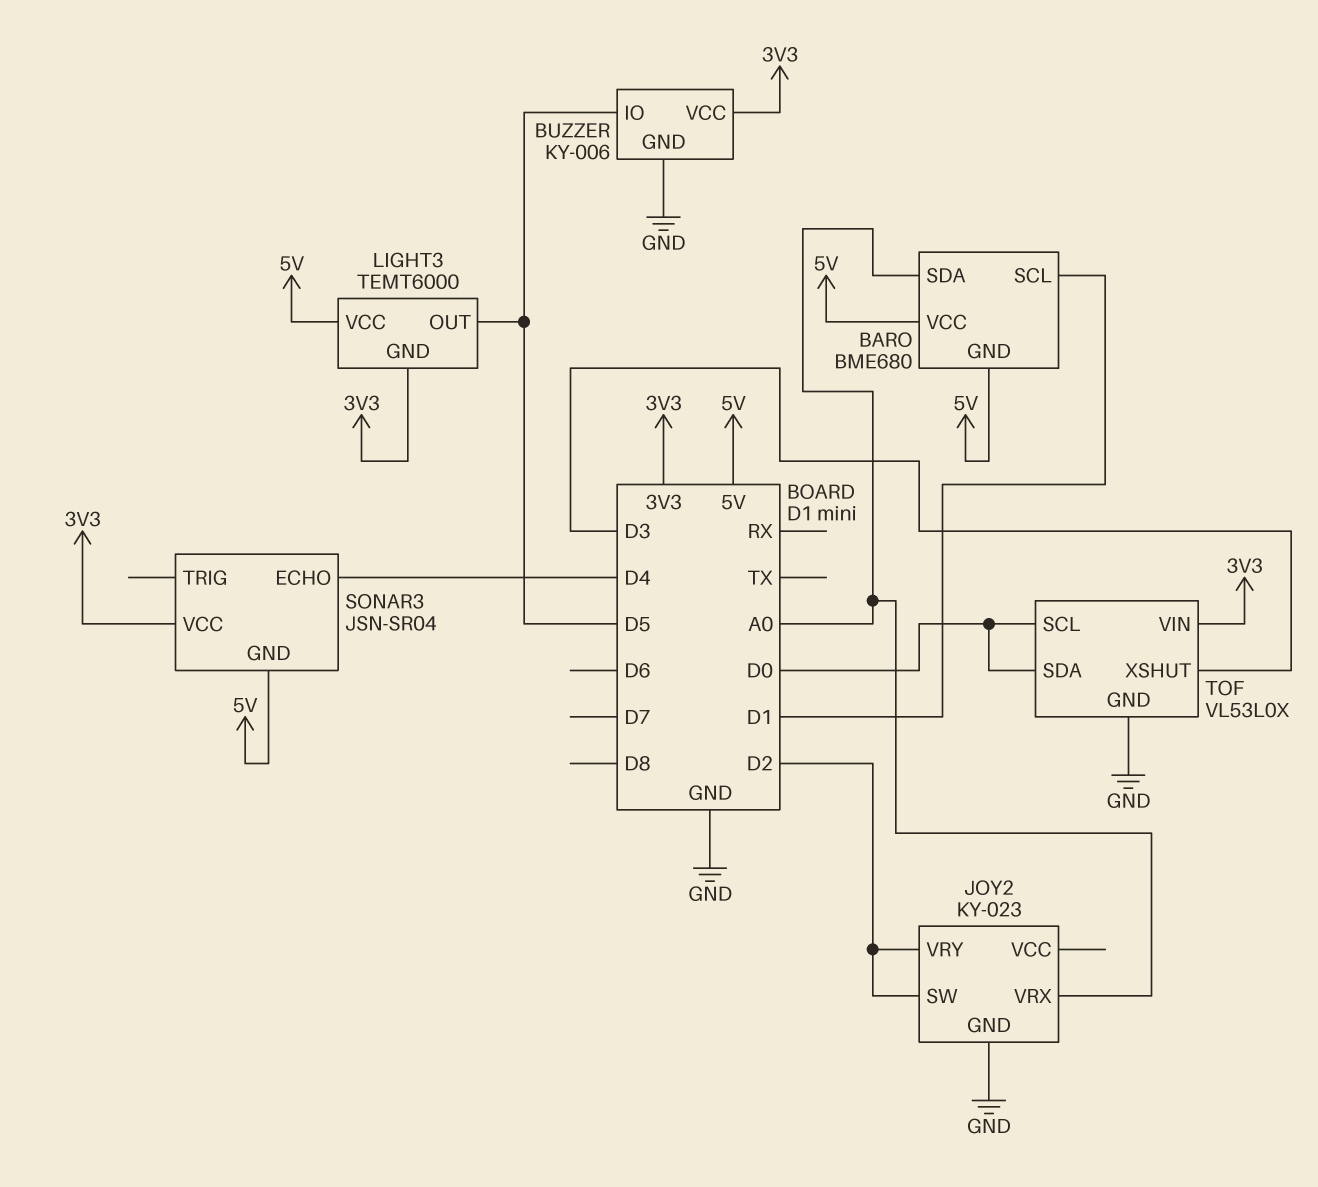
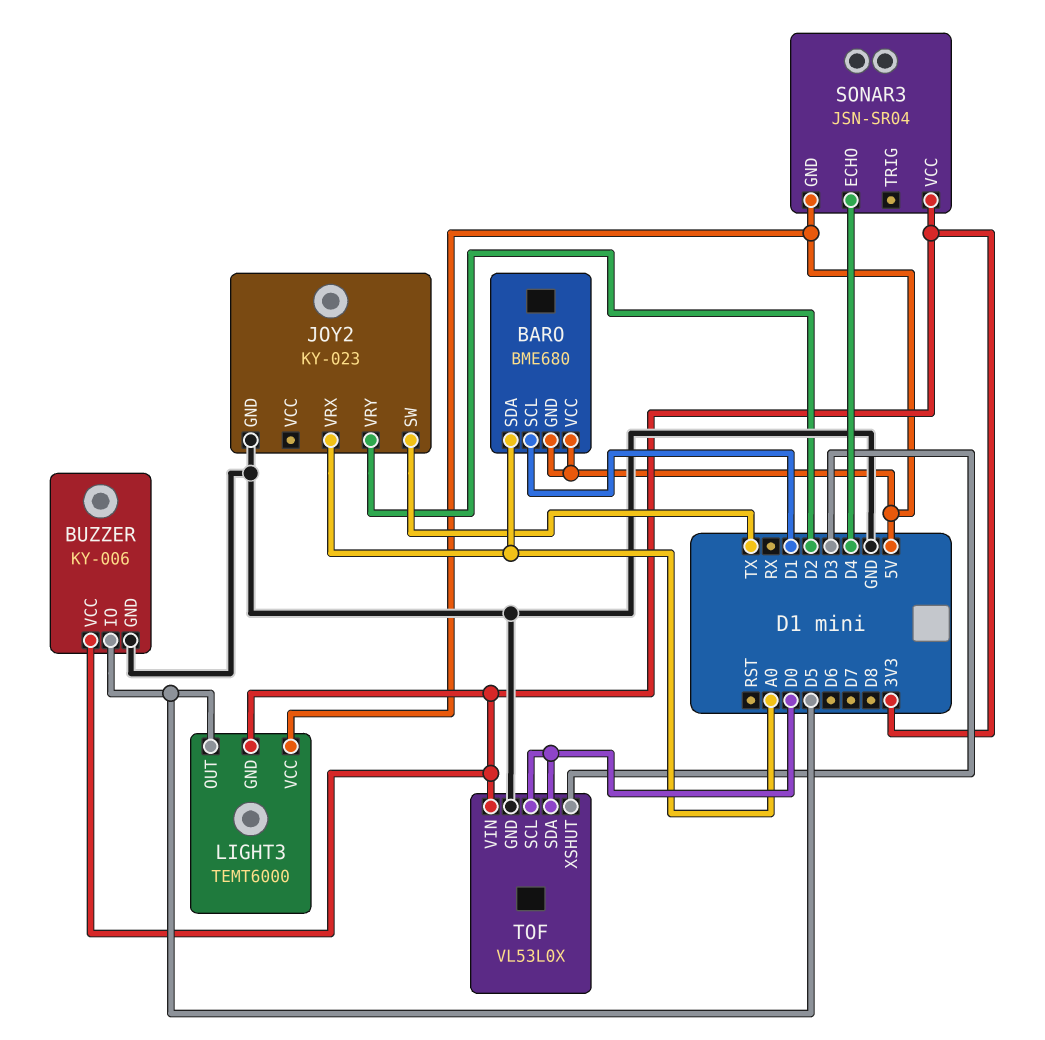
JOY2 pin SW: D2 -> TX

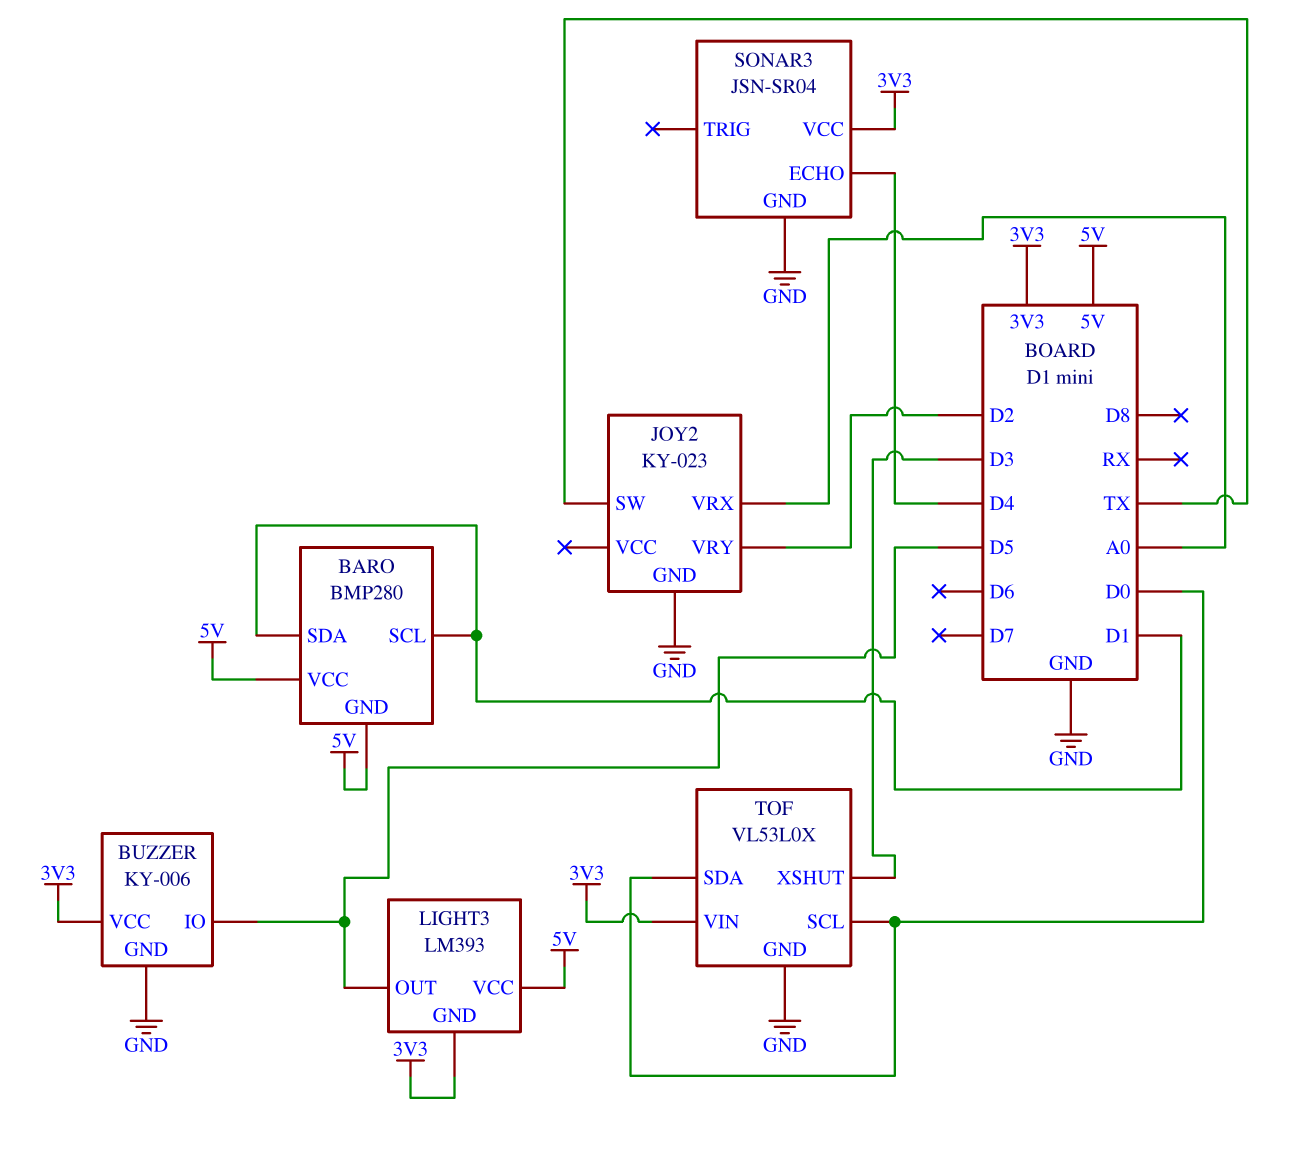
BARO: BME680 -> BMP280
BARO pin SDA: A0 -> D1
LIGHT3: TEMT6000 -> LM393
SONAR3 pin GND: 5V -> GND

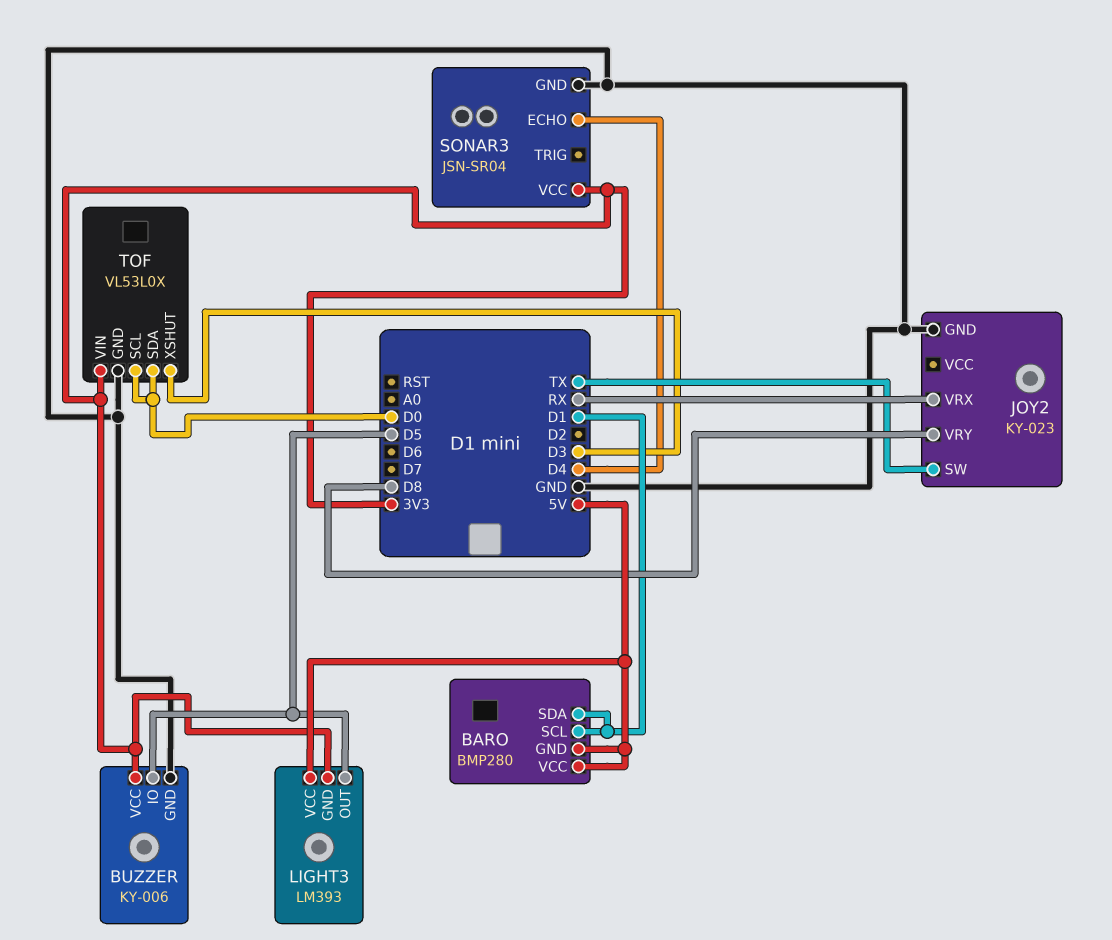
JOY2 pin VRX: A0 -> RX
JOY2 pin VRY: D2 -> D8

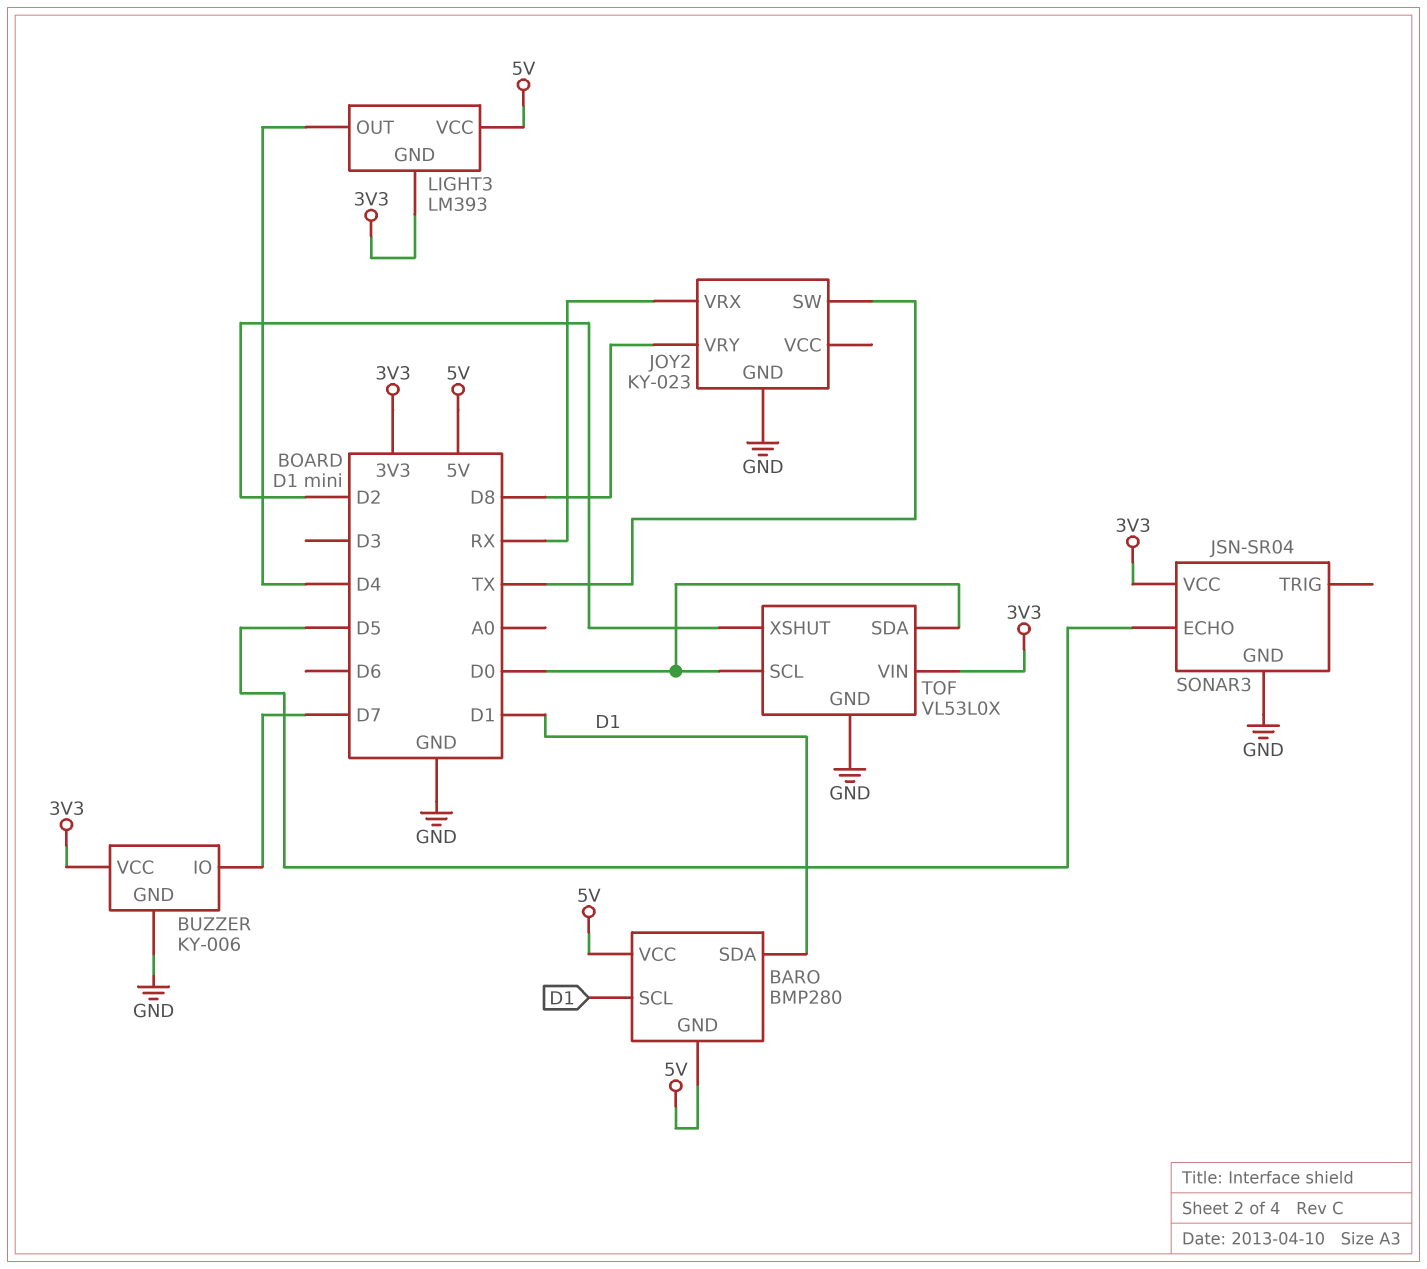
BUZZER pin IO: D5 -> D7
LIGHT3 pin OUT: D5 -> D4
SONAR3 pin ECHO: D4 -> D5
TOF pin XSHUT: D3 -> D2

